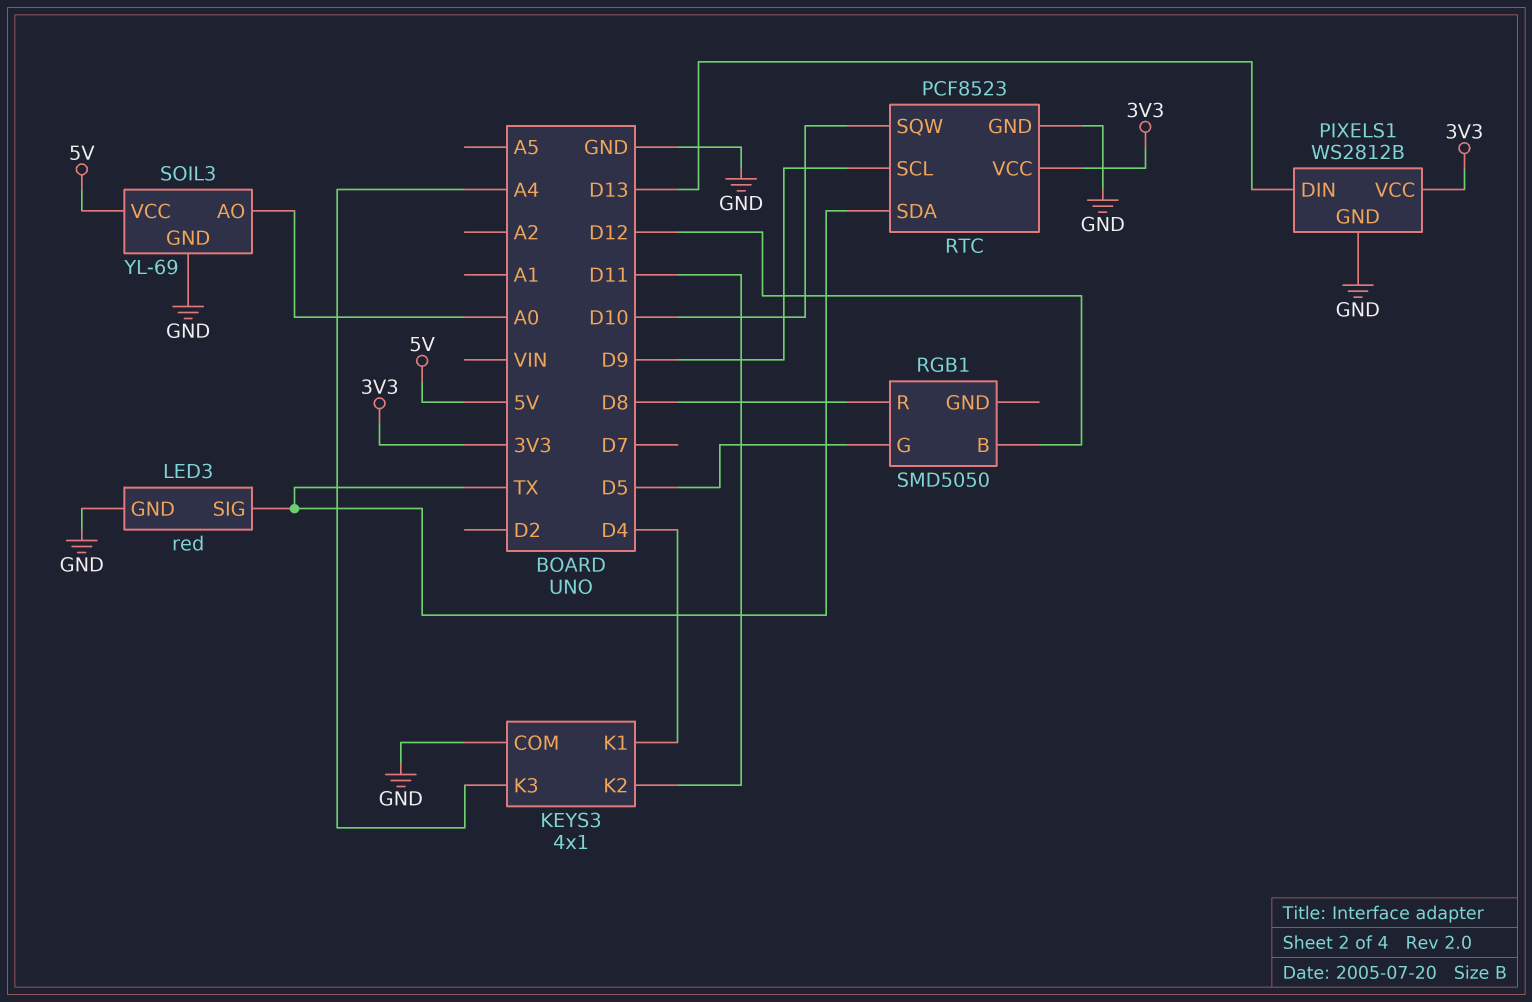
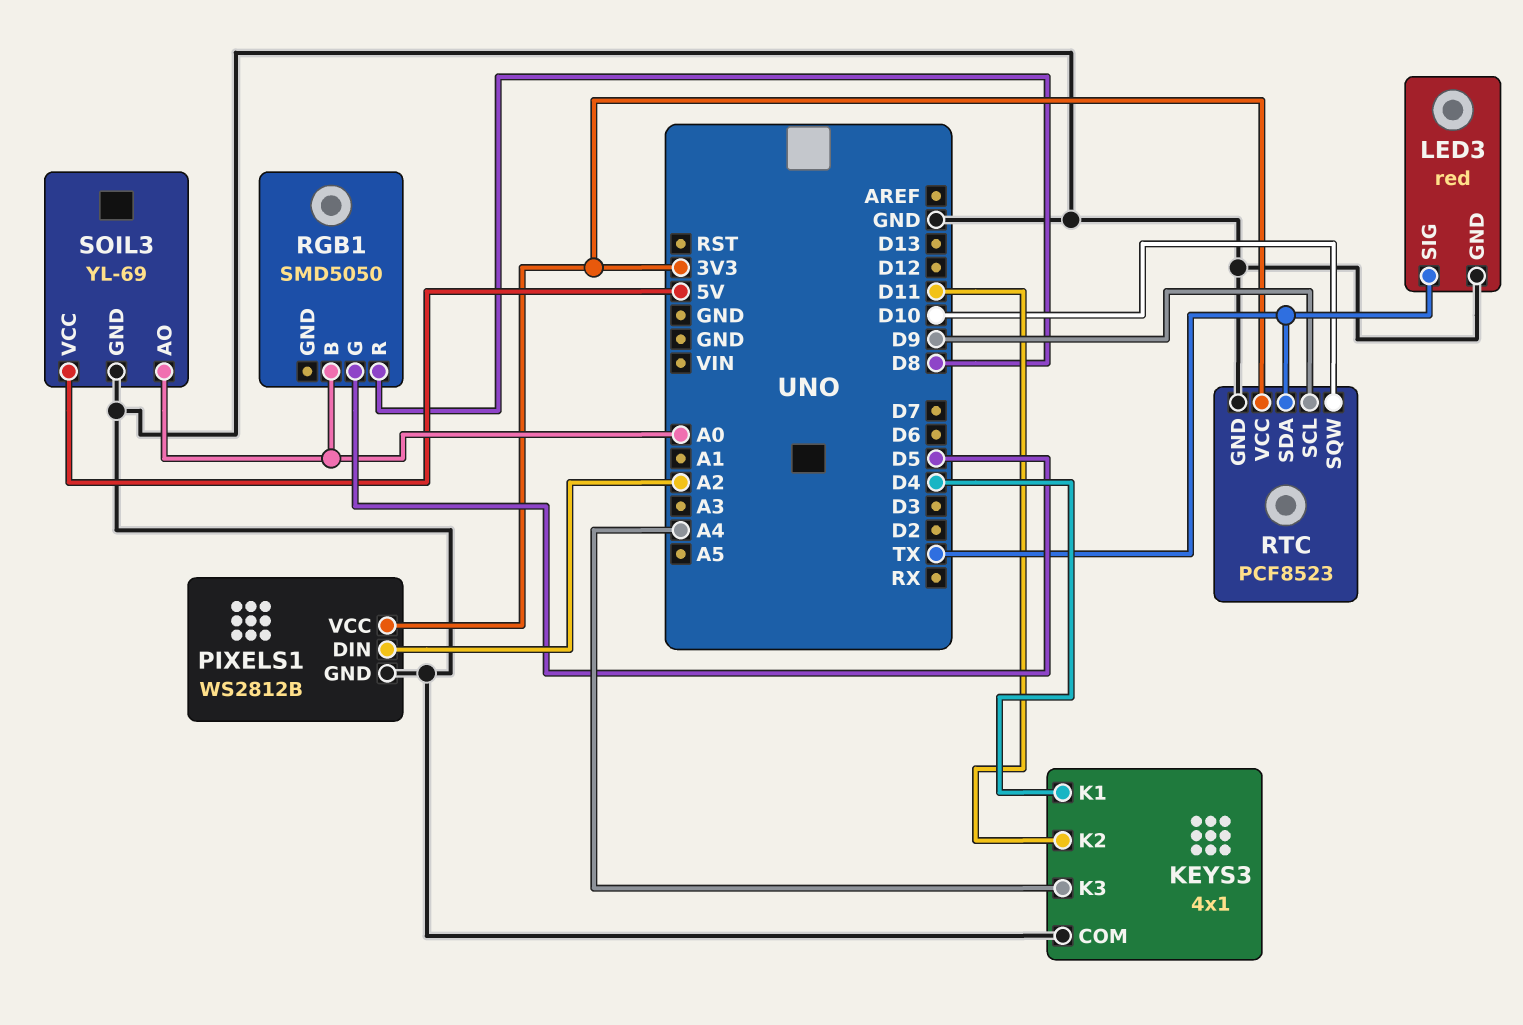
PIXELS1 pin DIN: D13 -> A2
RGB1 pin B: D12 -> A0

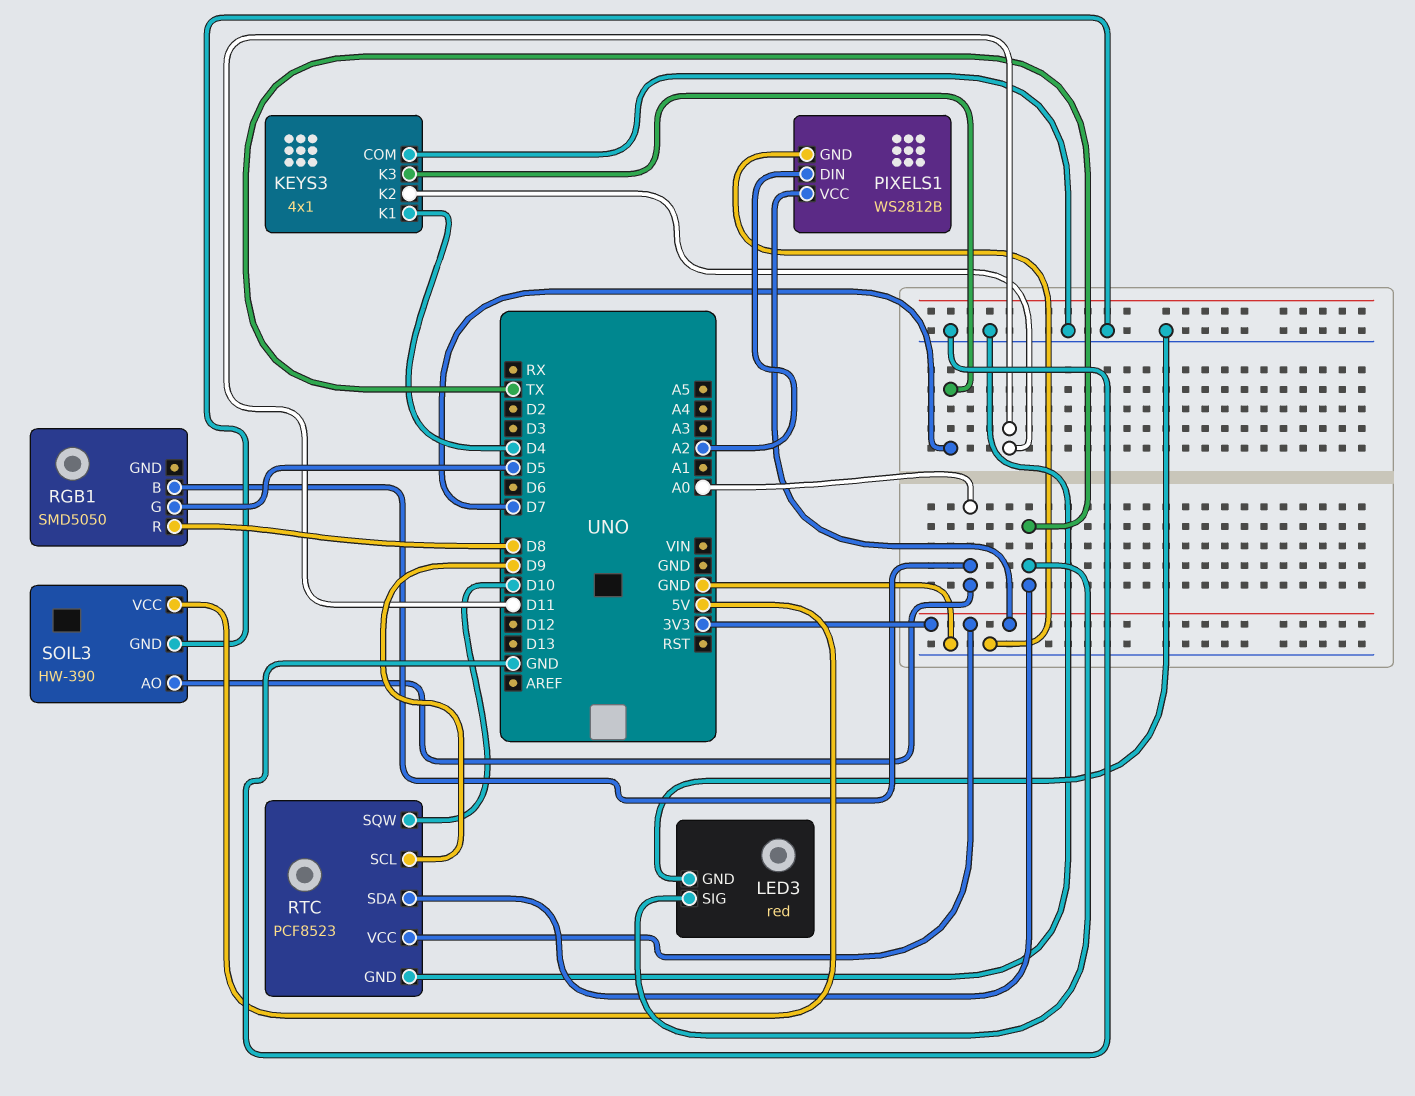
KEYS3 pin K3: A4 -> D7
SOIL3: YL-69 -> HW-390

